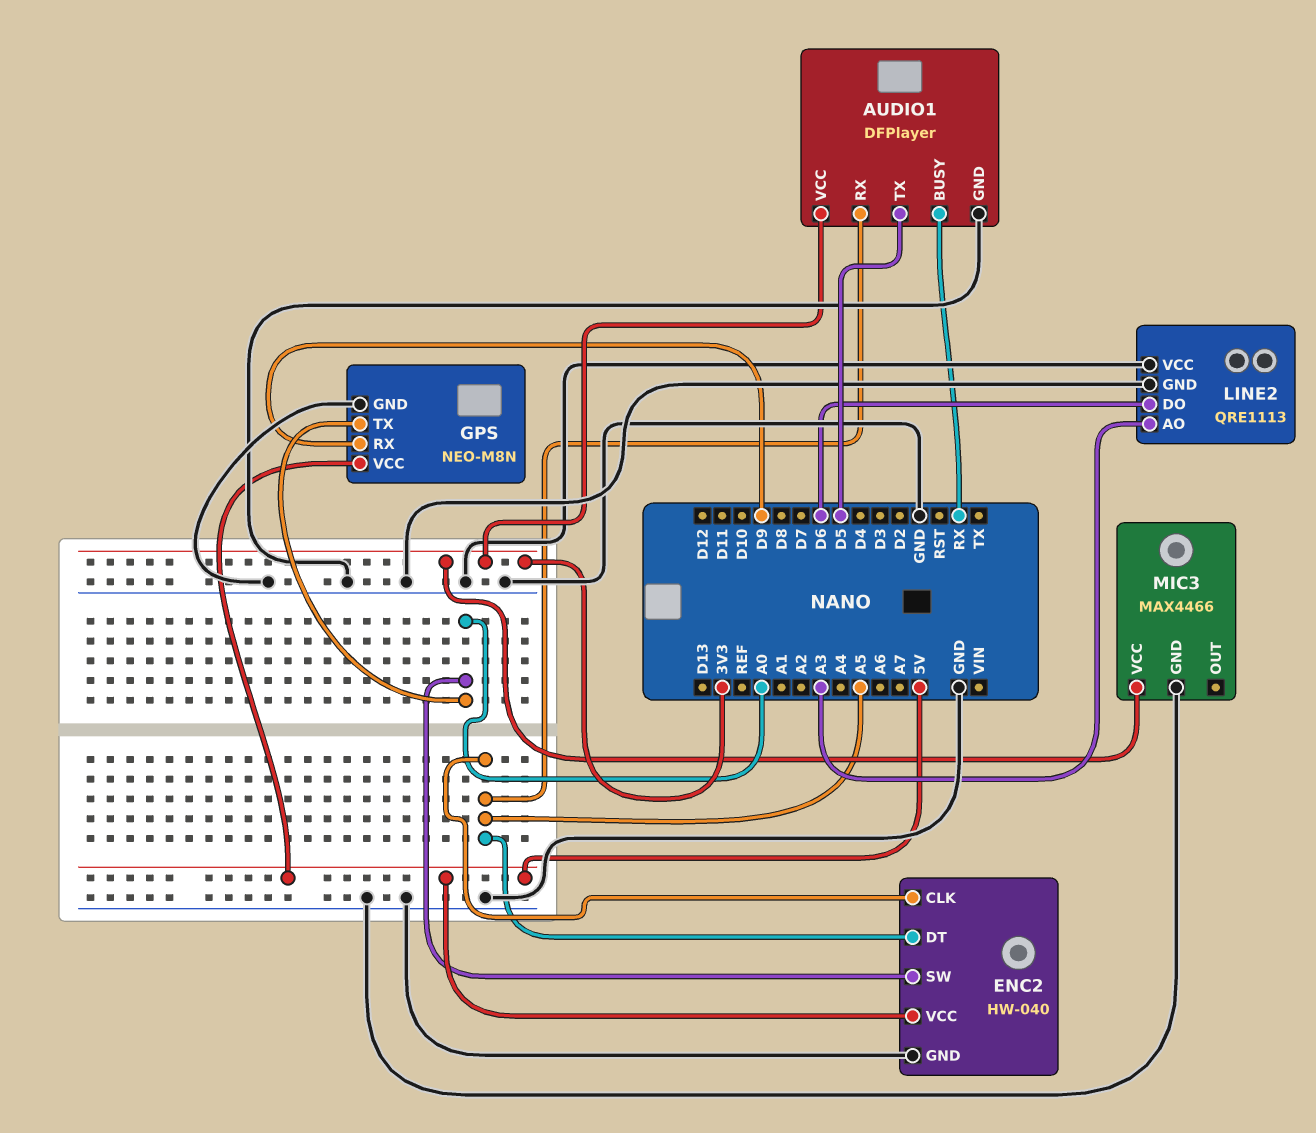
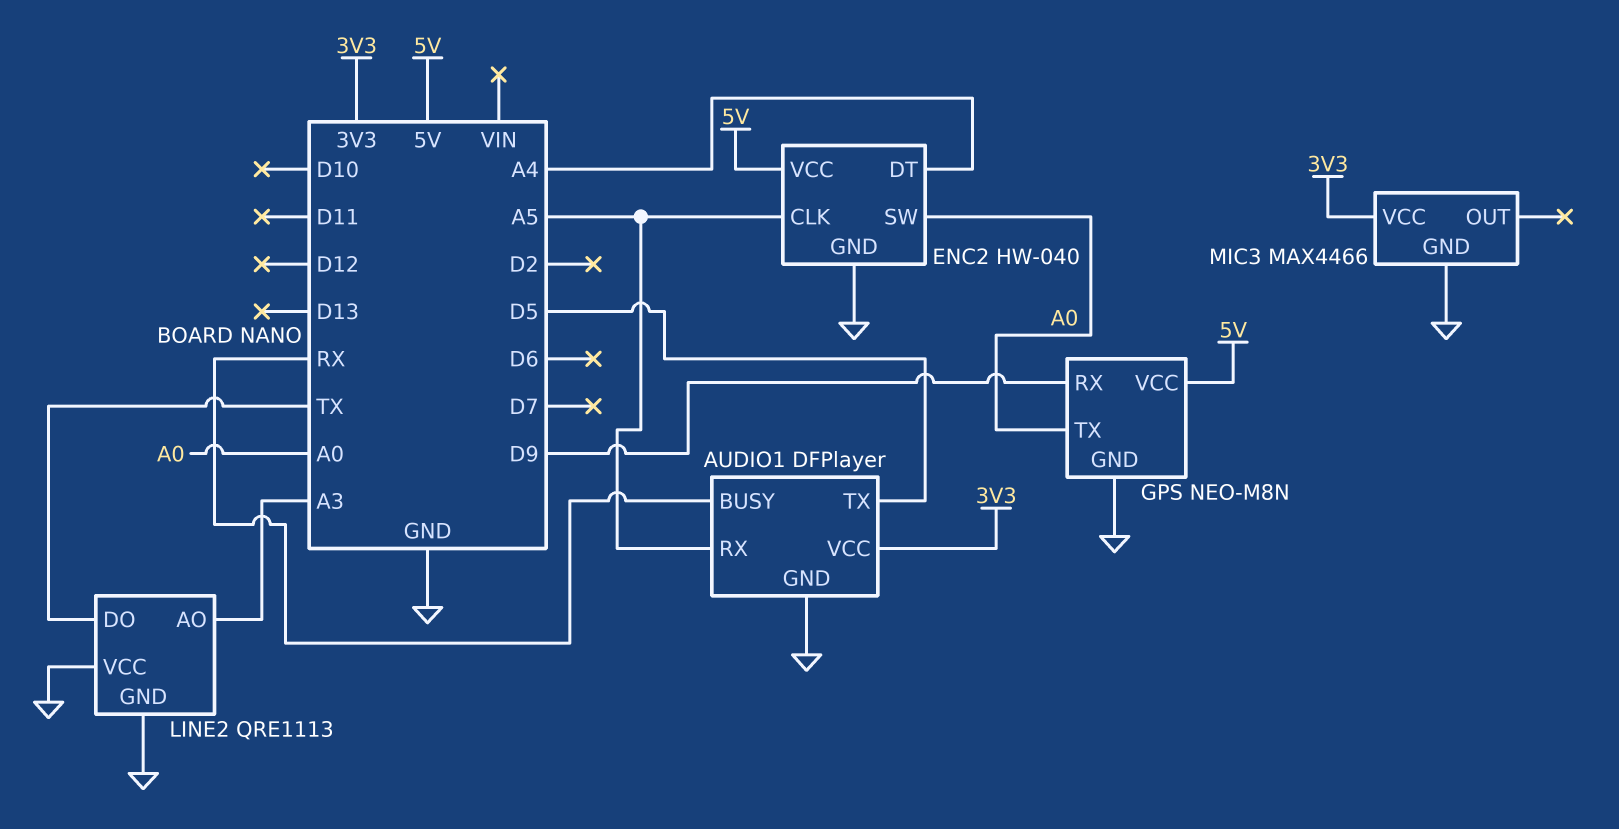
ENC2 pin DT: A5 -> A4
LINE2 pin DO: D6 -> TX

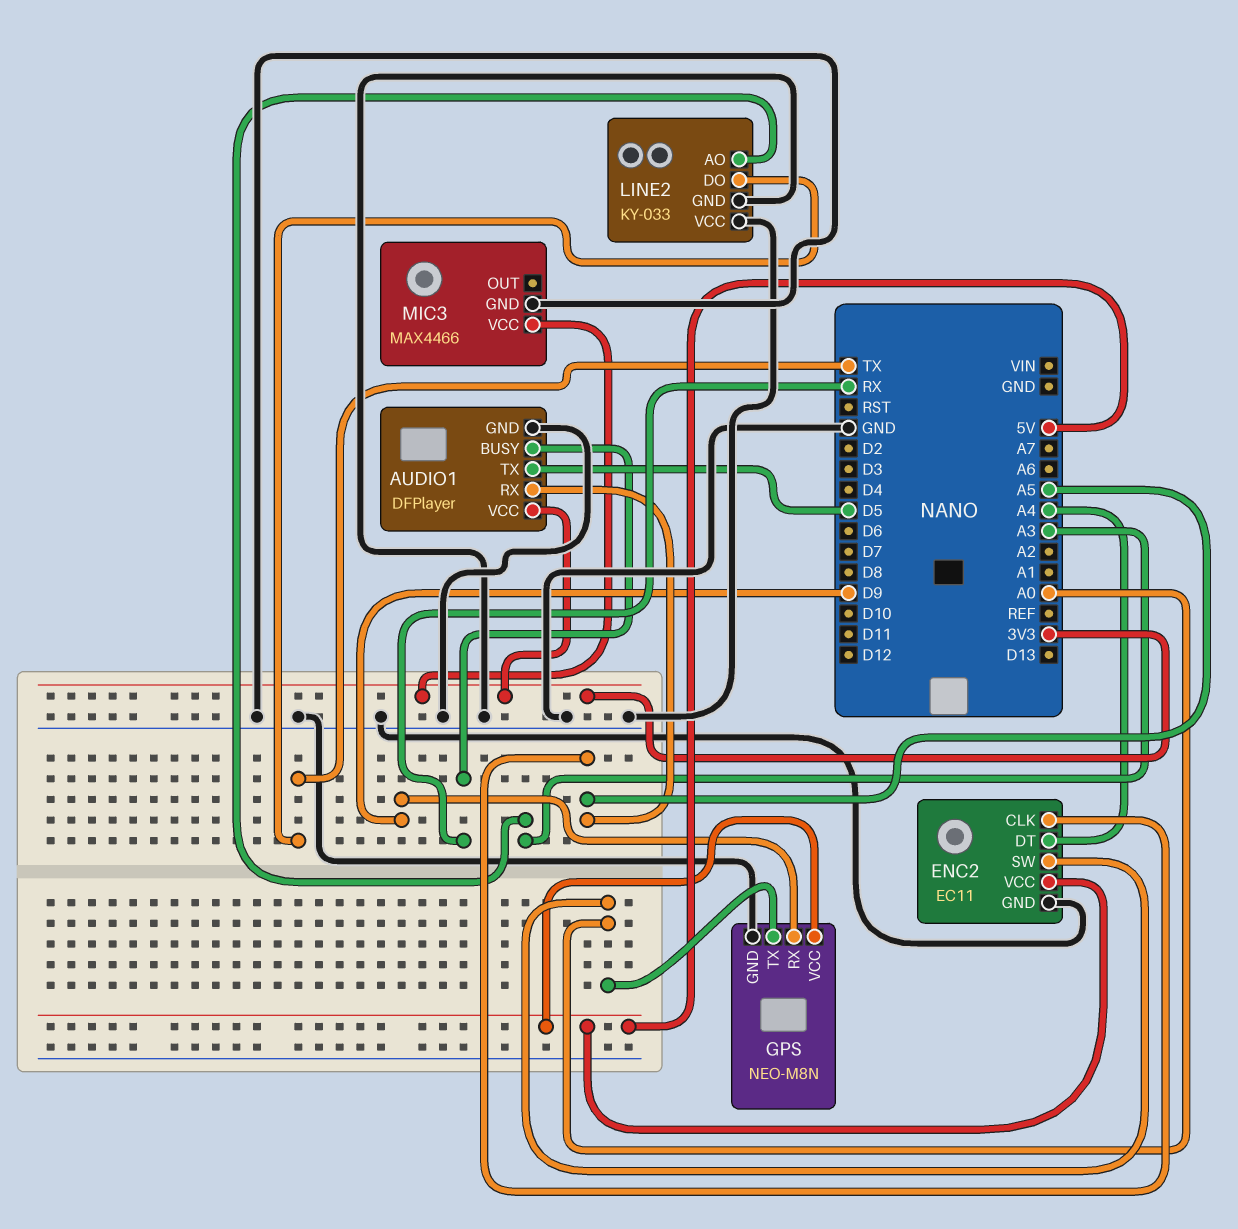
ENC2: HW-040 -> EC11
LINE2: QRE1113 -> KY-033

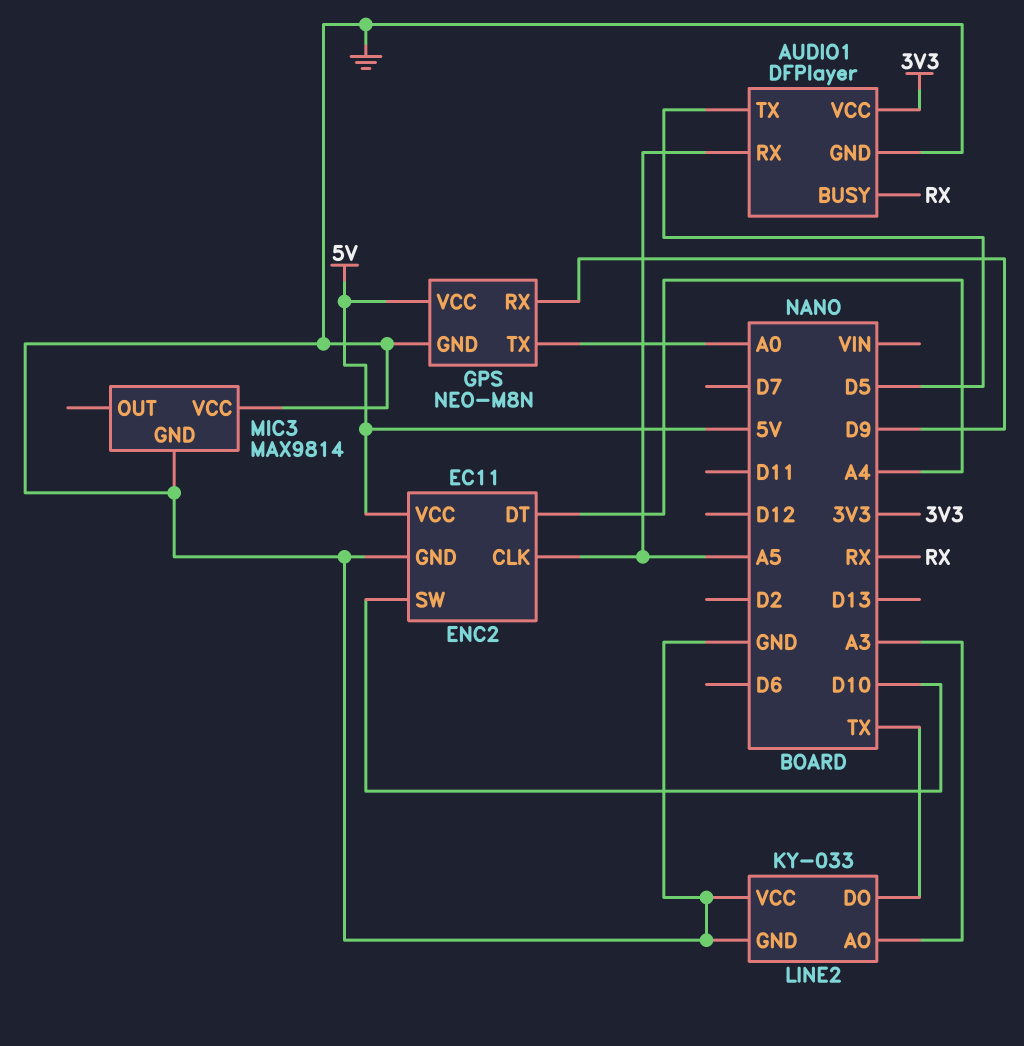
ENC2 pin SW: A0 -> D10
MIC3: MAX4466 -> MAX9814
MIC3 pin VCC: 3V3 -> GND

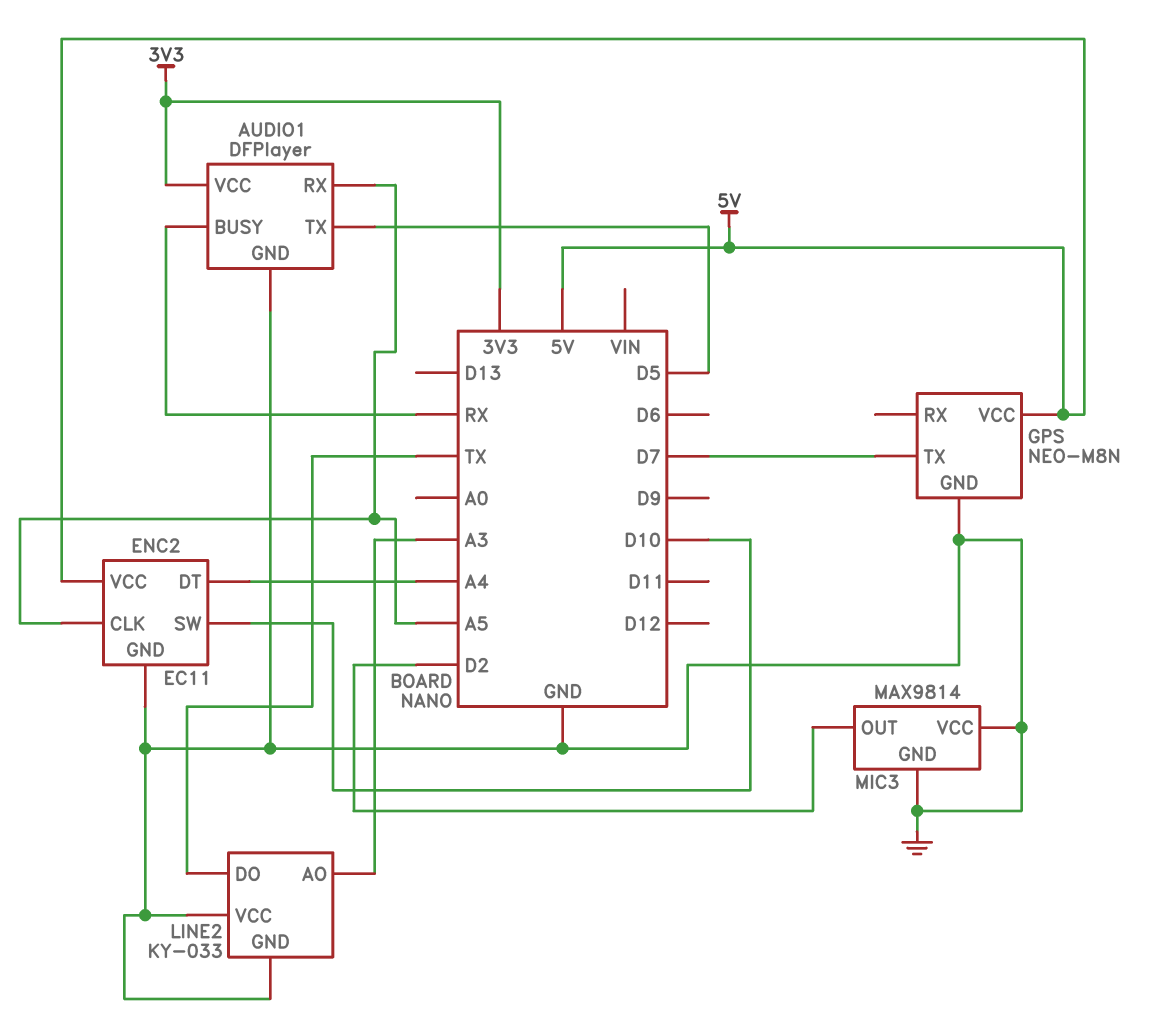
GPS pin RX: D9 -> none
GPS pin TX: A0 -> D7
MIC3 pin OUT: none -> D2

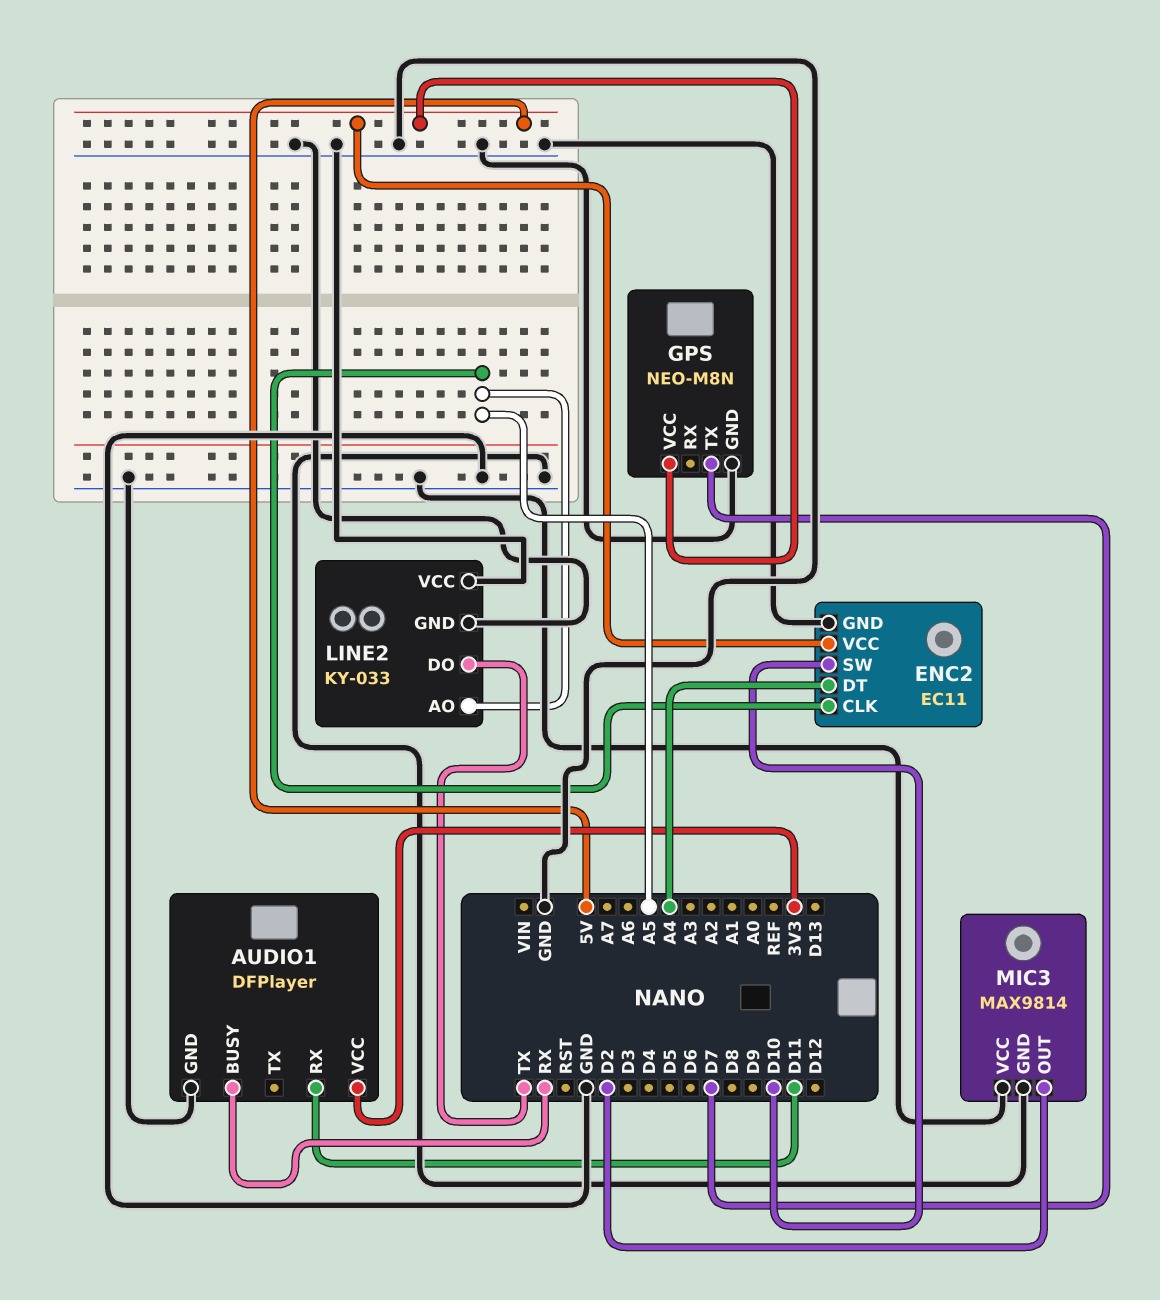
AUDIO1 pin RX: A5 -> D11
AUDIO1 pin TX: D5 -> none
LINE2 pin AO: A3 -> A5

